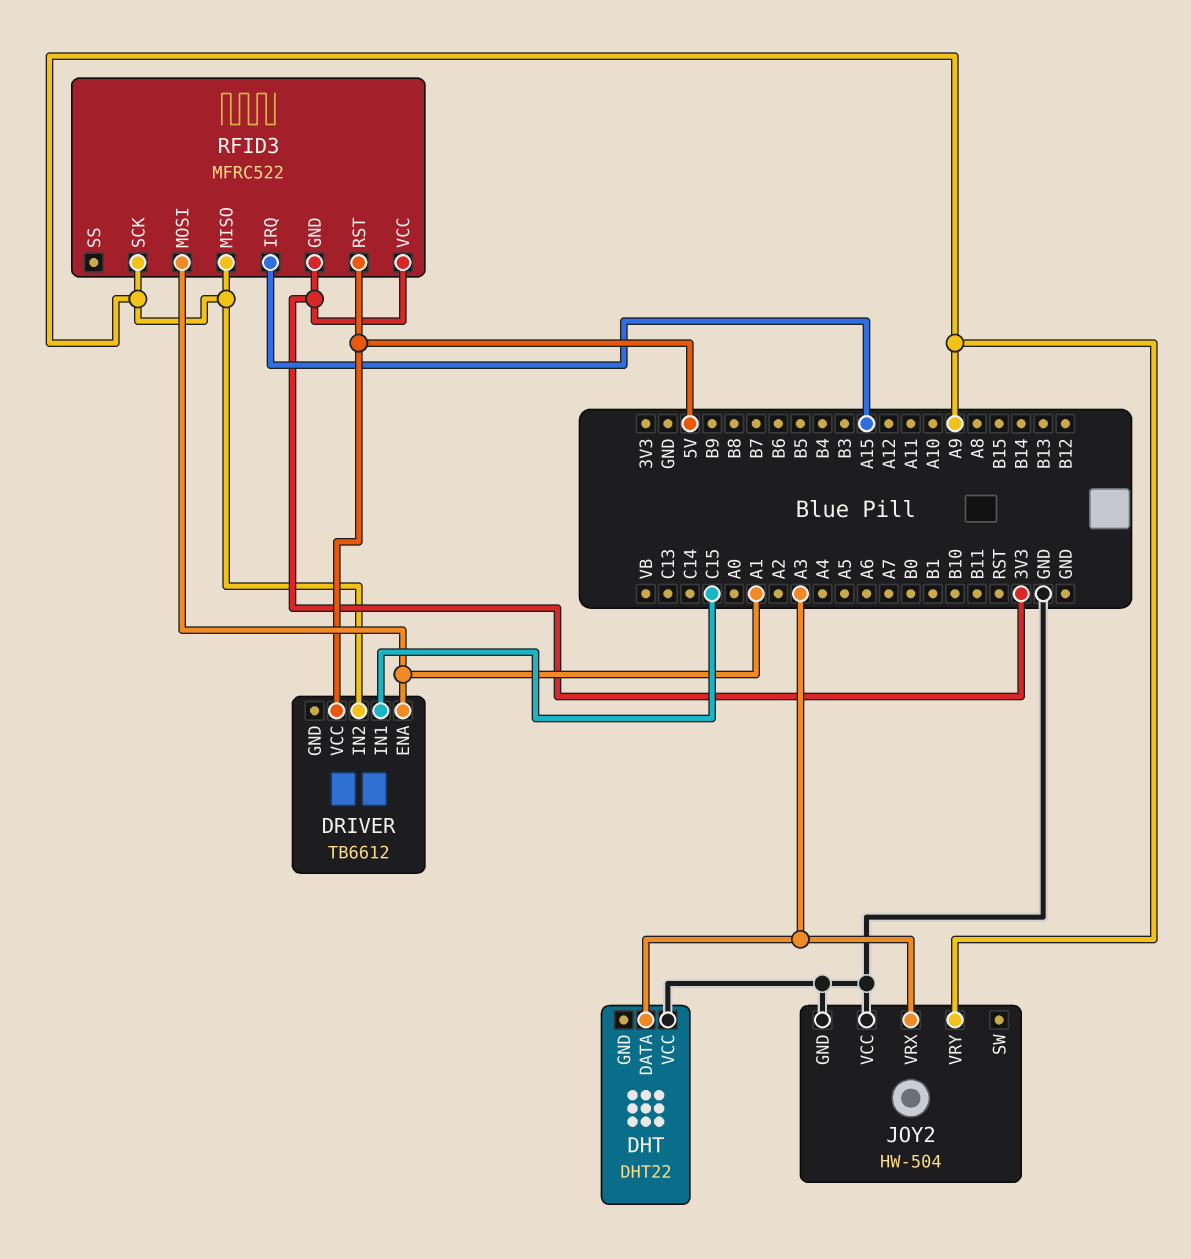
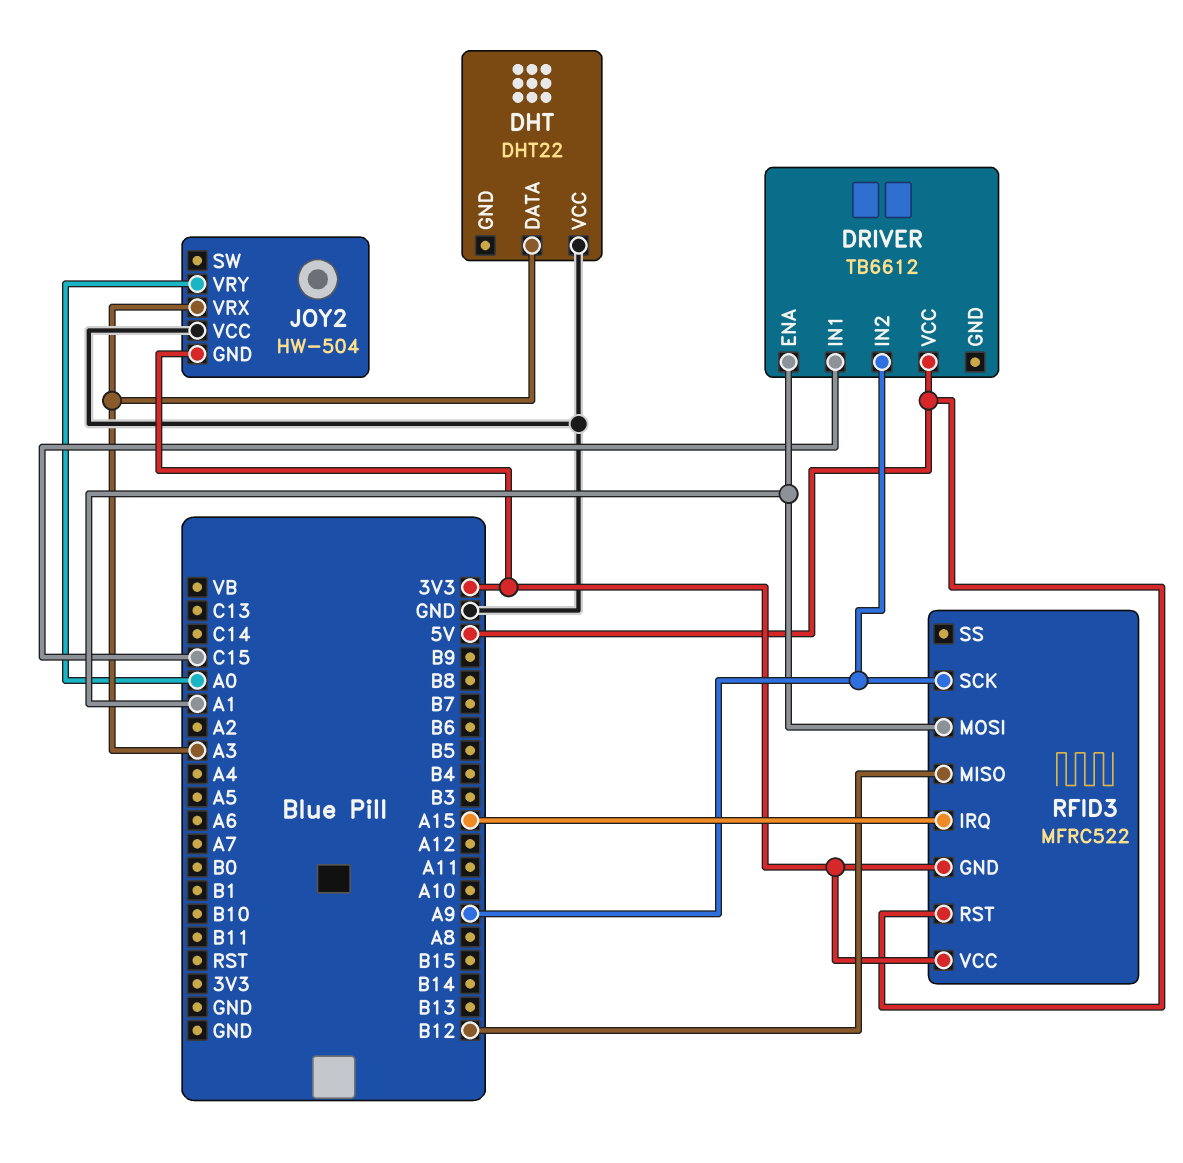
JOY2 pin GND: GND -> 3V3
JOY2 pin VRY: A9 -> A0
RFID3 pin MISO: A9 -> B12

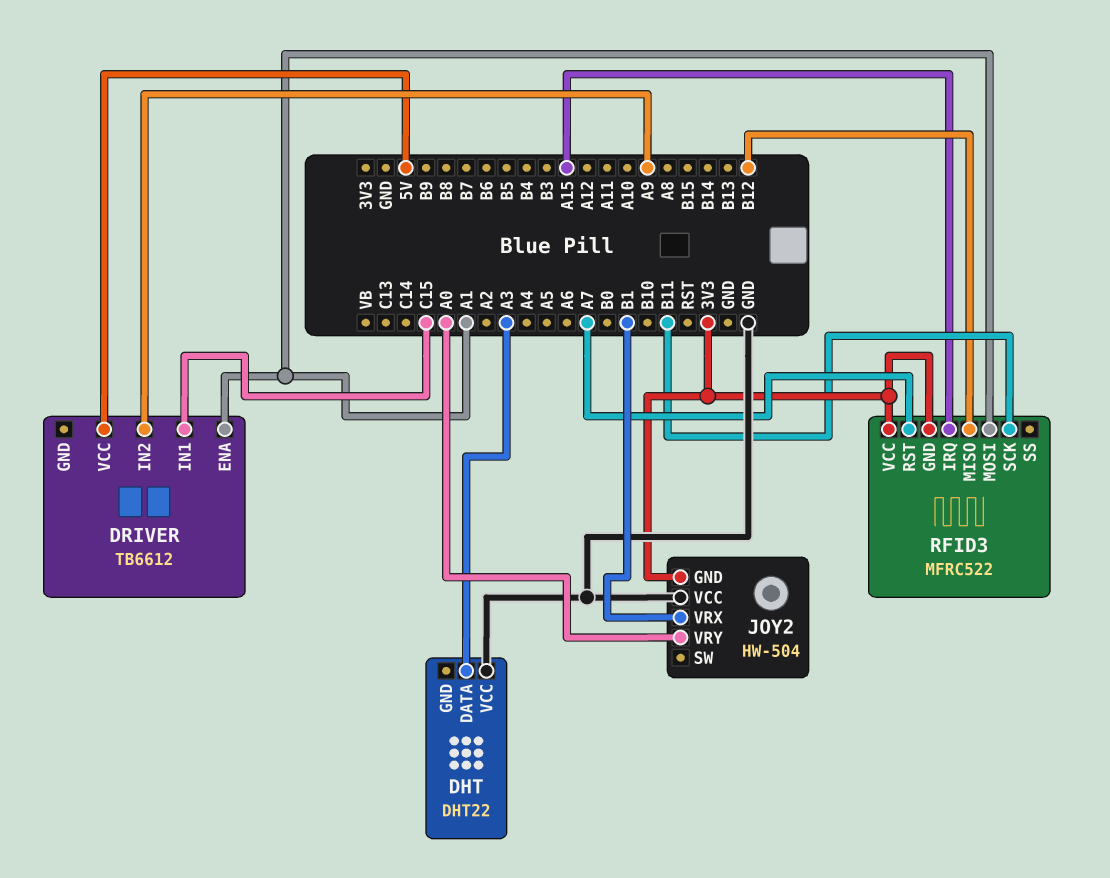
JOY2 pin VRX: A3 -> B1
RFID3 pin RST: 5V -> A7
RFID3 pin SCK: A9 -> B11

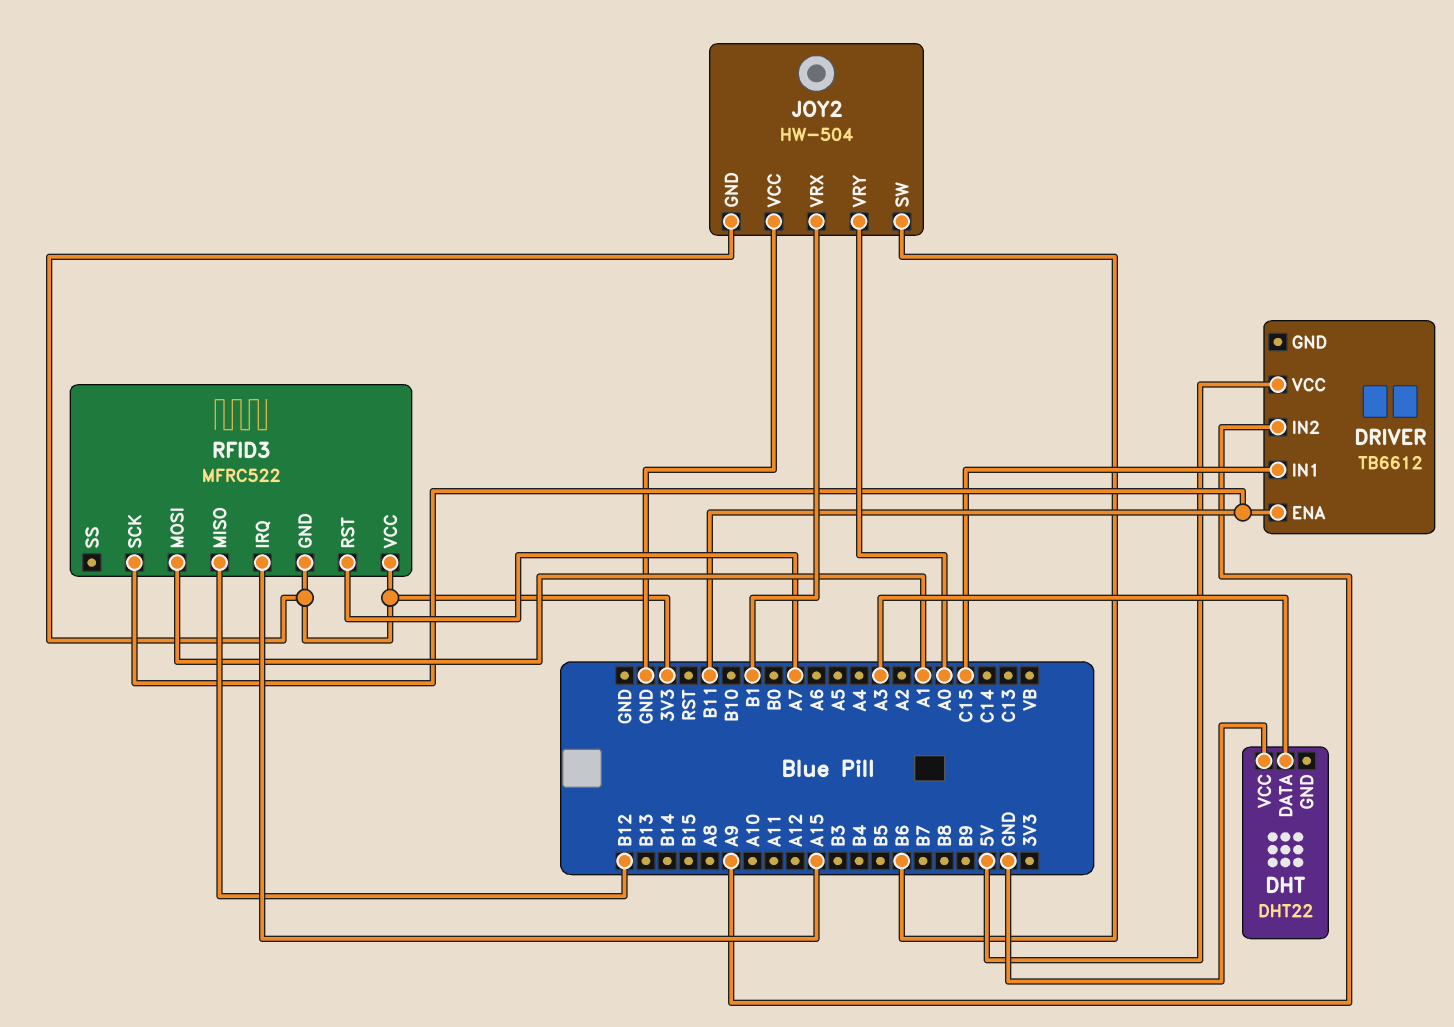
DRIVER pin ENA: A1 -> B11
JOY2 pin SW: none -> B6

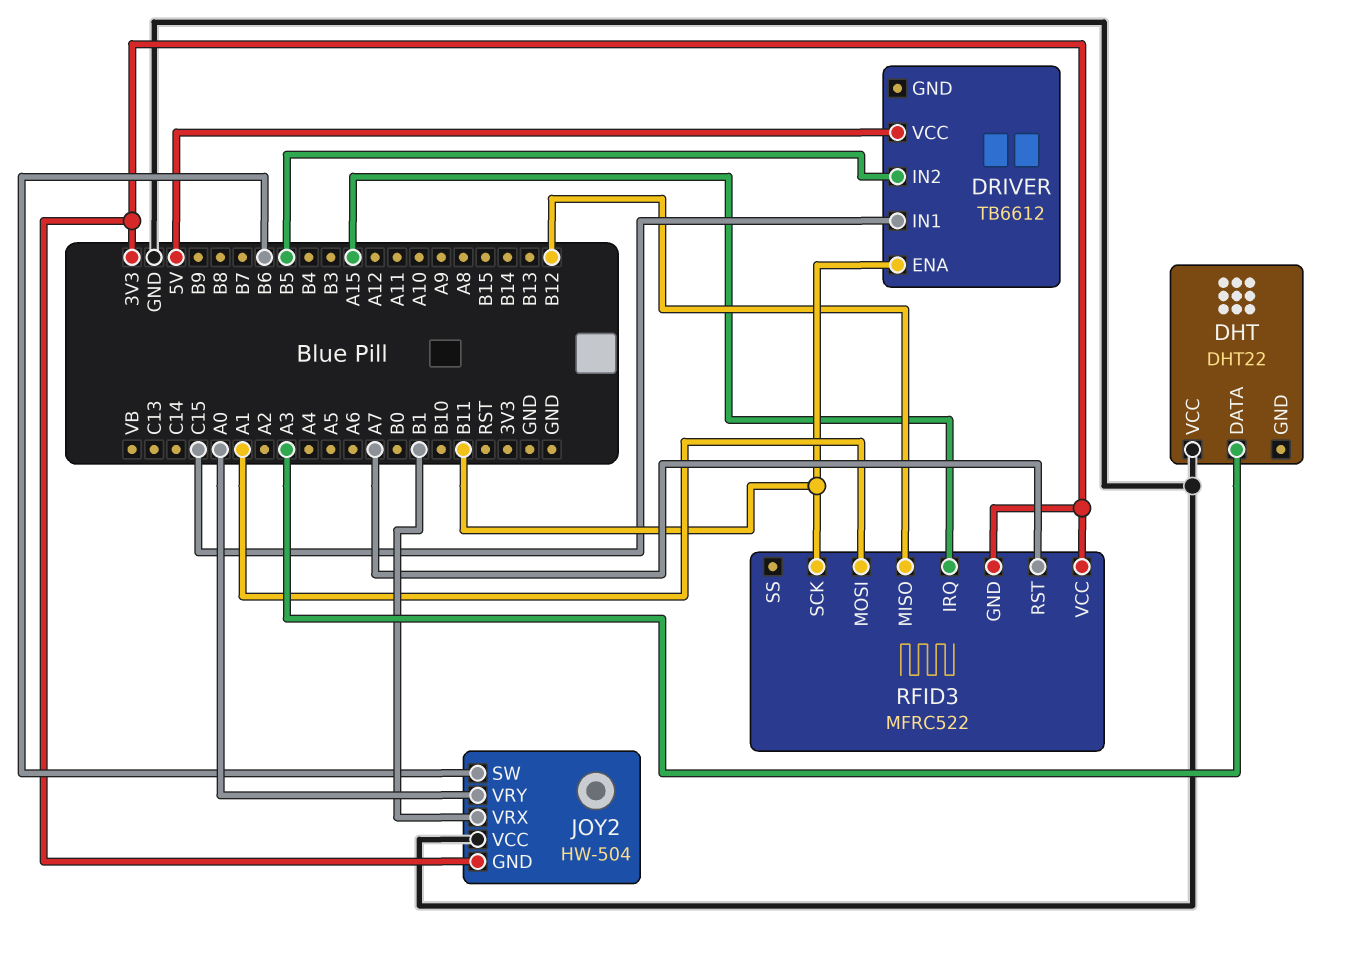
DRIVER pin IN2: A9 -> B5

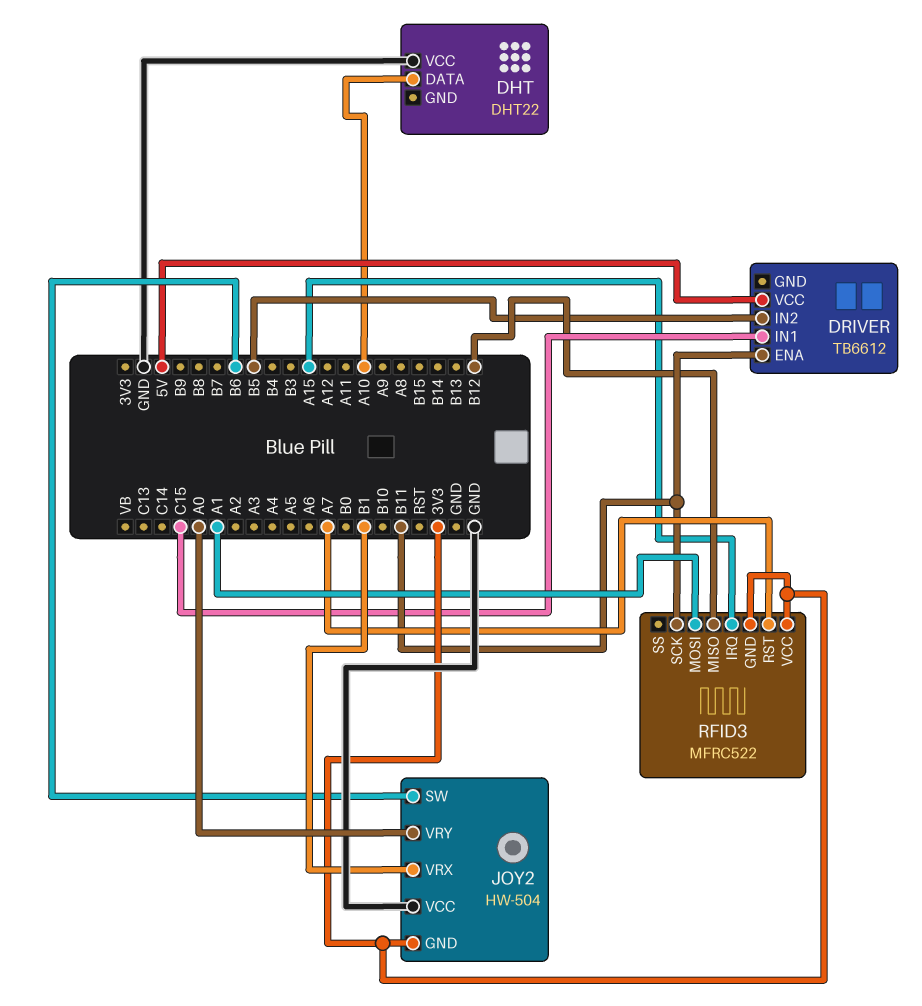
DHT pin DATA: A3 -> A10

